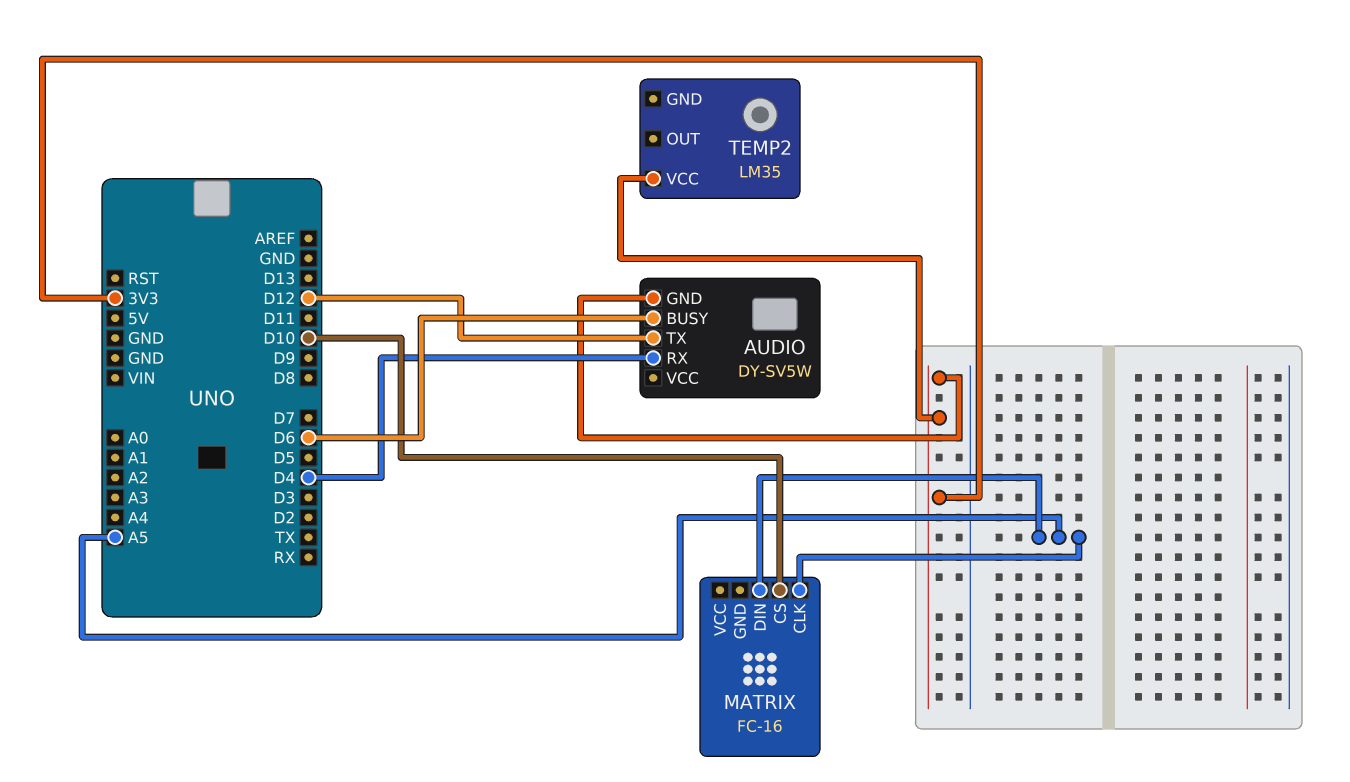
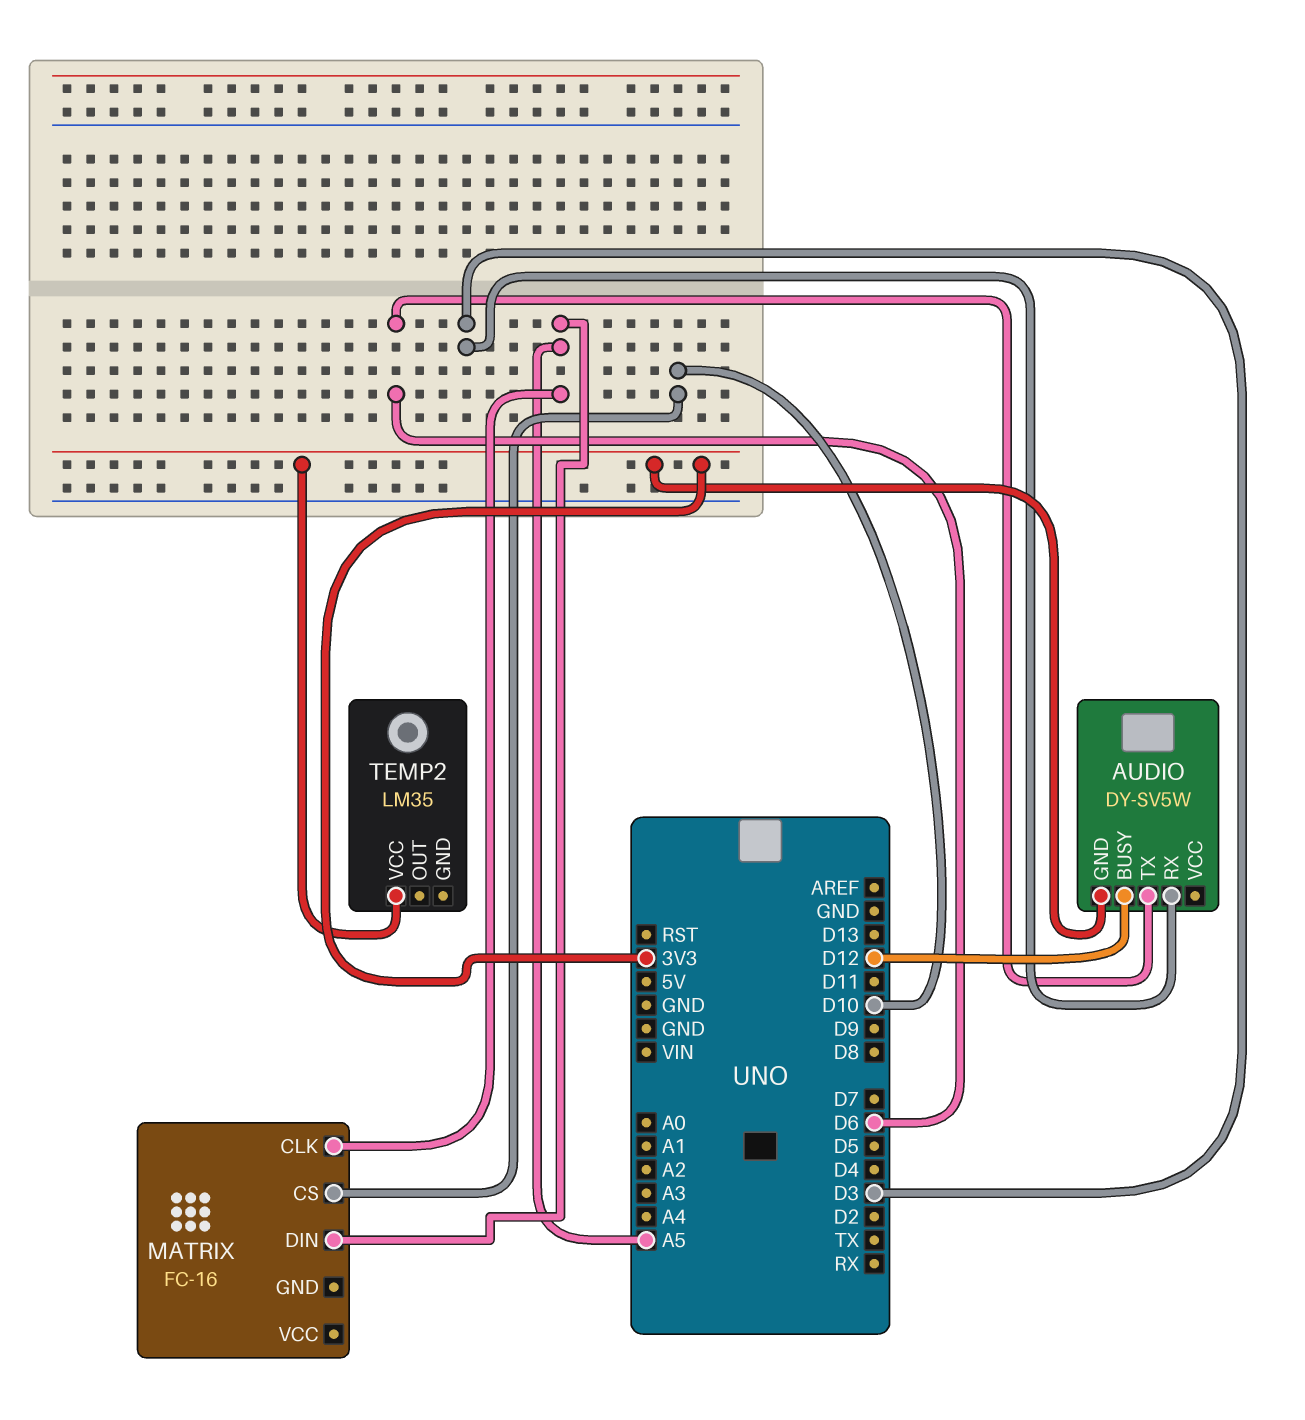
AUDIO pin BUSY: D6 -> D12
AUDIO pin RX: D4 -> D3
AUDIO pin TX: D12 -> D6

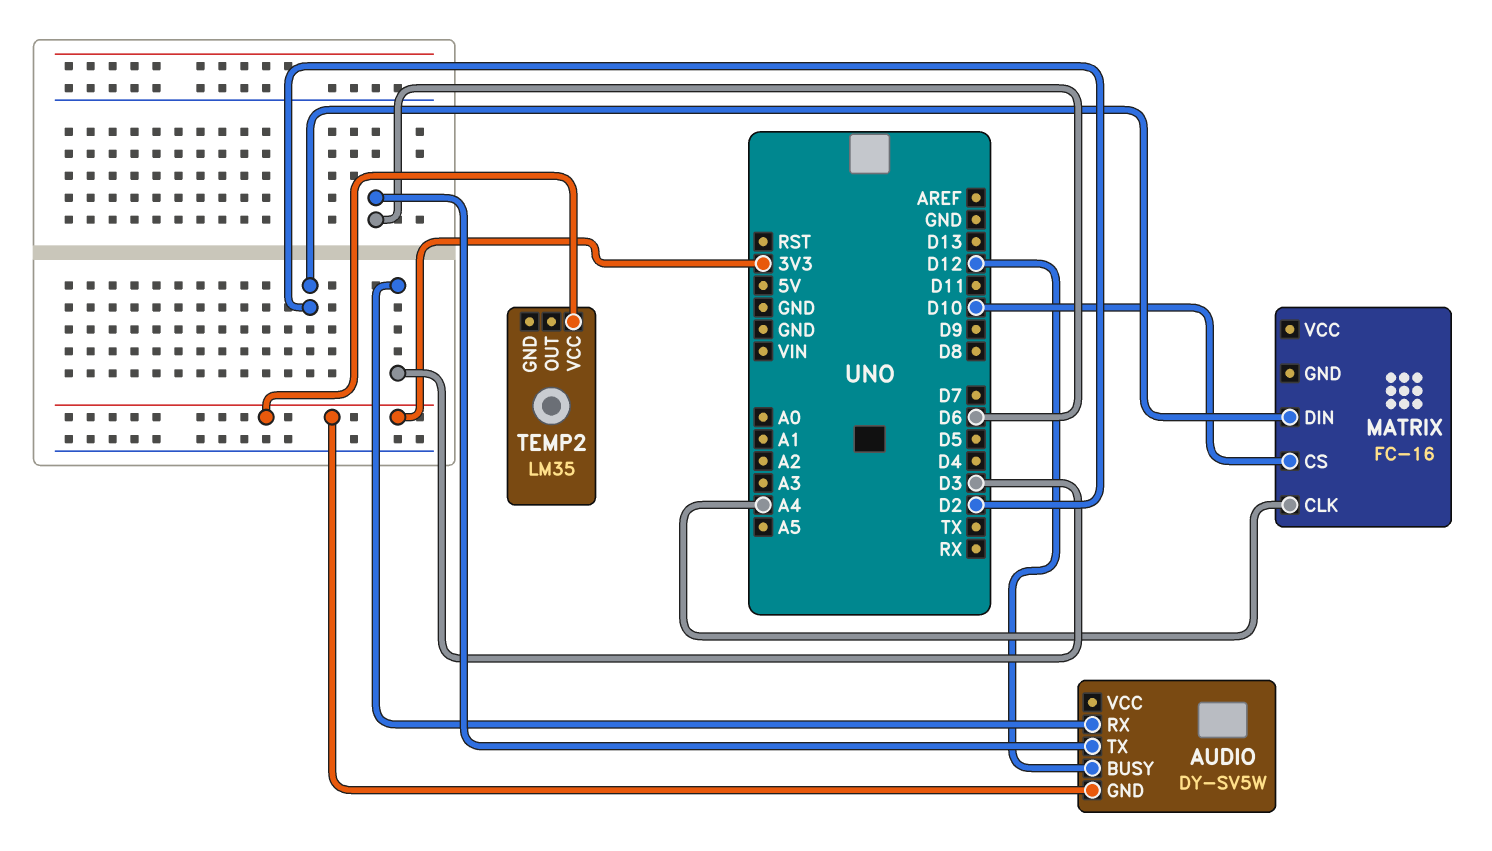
MATRIX pin CLK: A5 -> A4
MATRIX pin DIN: A5 -> D2

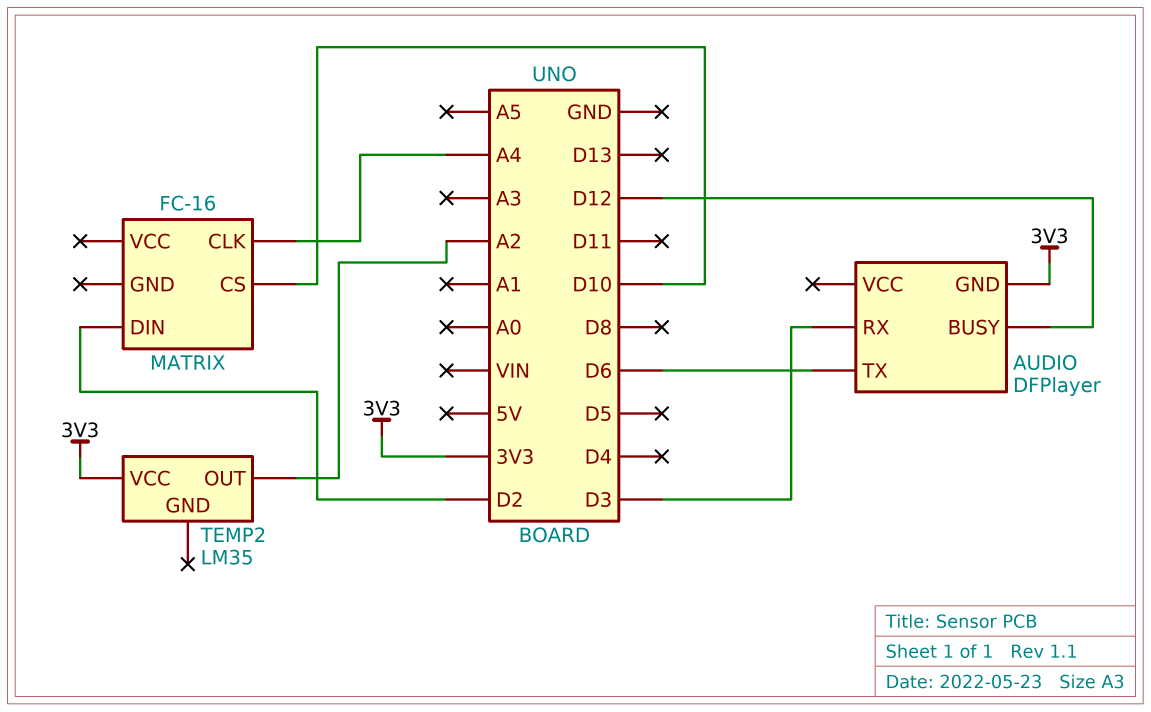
AUDIO: DY-SV5W -> DFPlayer
TEMP2 pin OUT: none -> A2

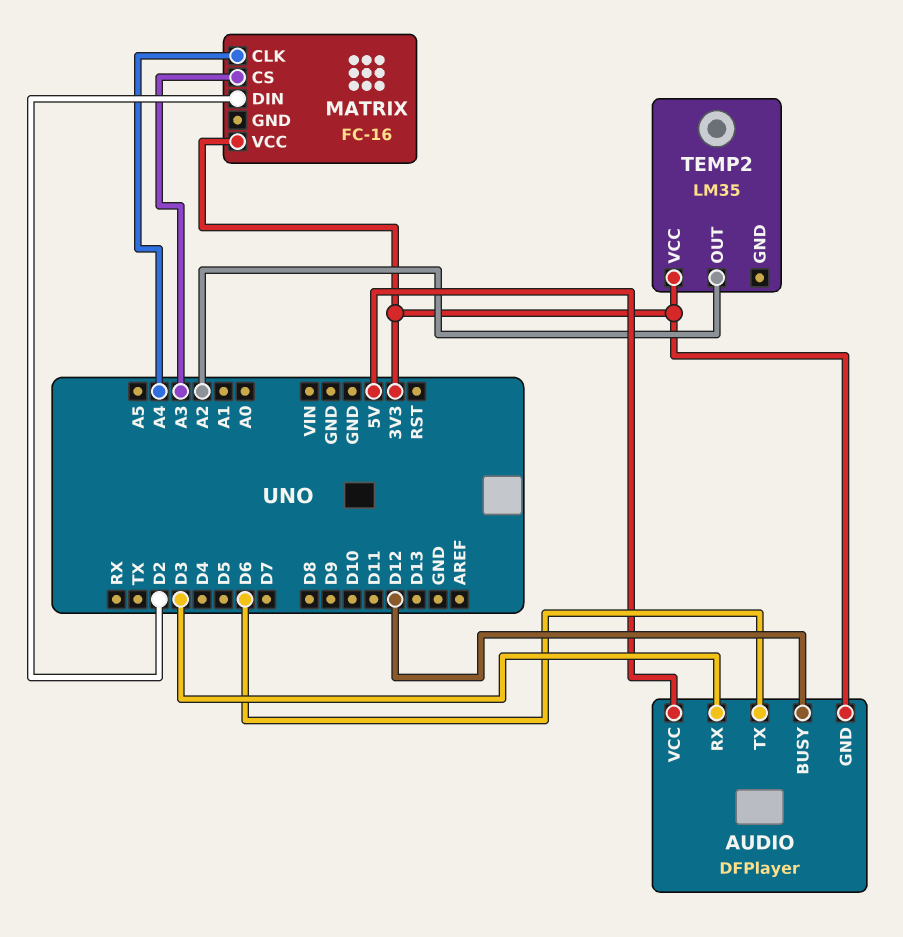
AUDIO pin VCC: none -> 5V
MATRIX pin CS: D10 -> A3
MATRIX pin VCC: none -> 3V3

